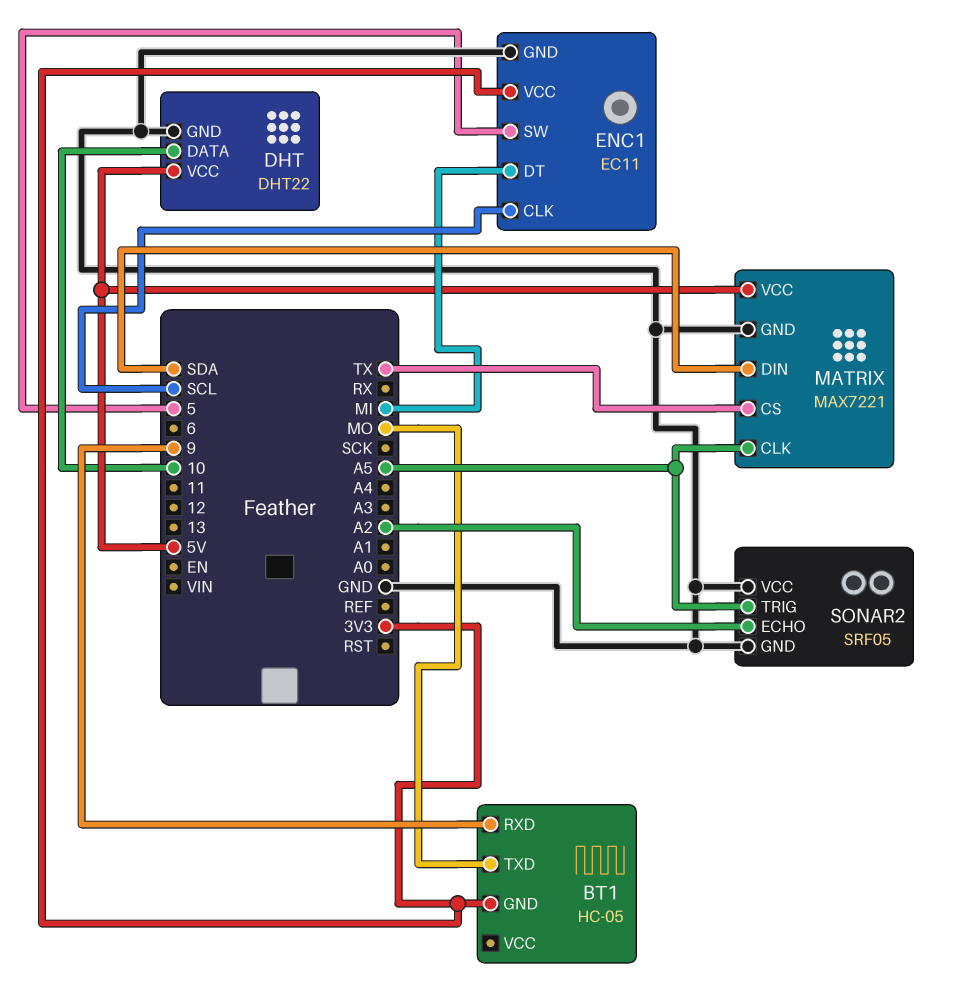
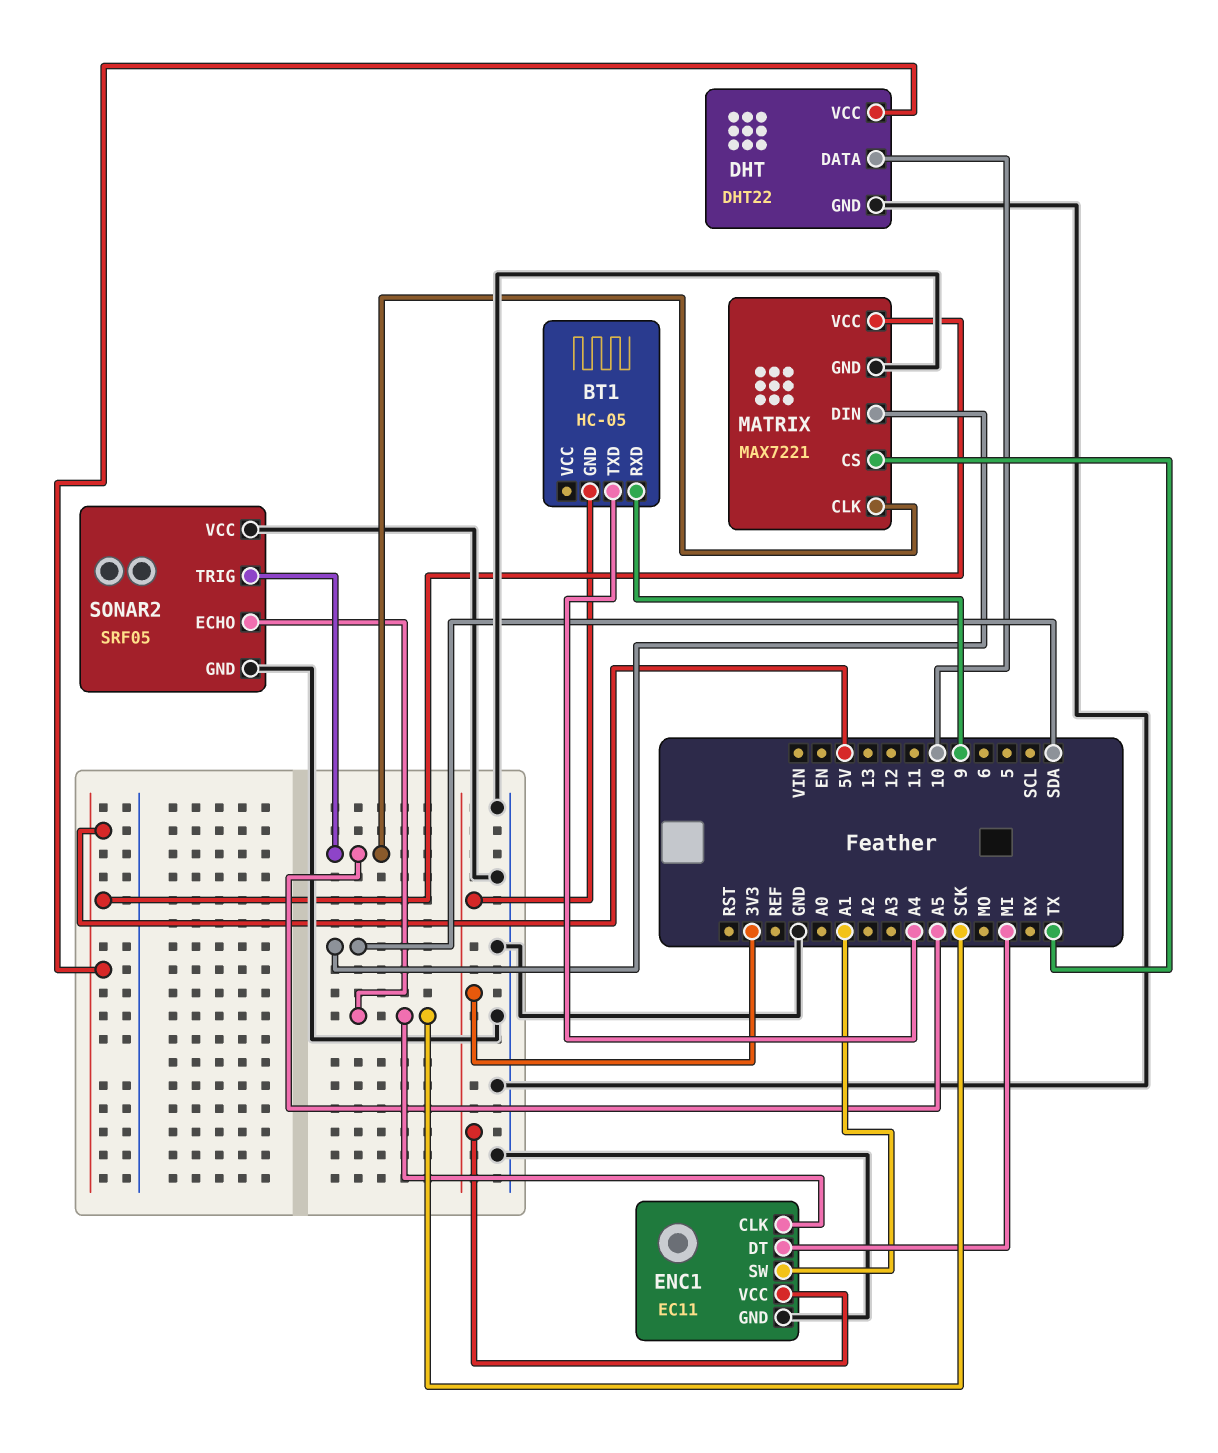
BT1 pin TXD: MO -> A4
ENC1 pin CLK: SCL -> SCK
ENC1 pin SW: 5 -> A1
SONAR2 pin ECHO: A2 -> SCK

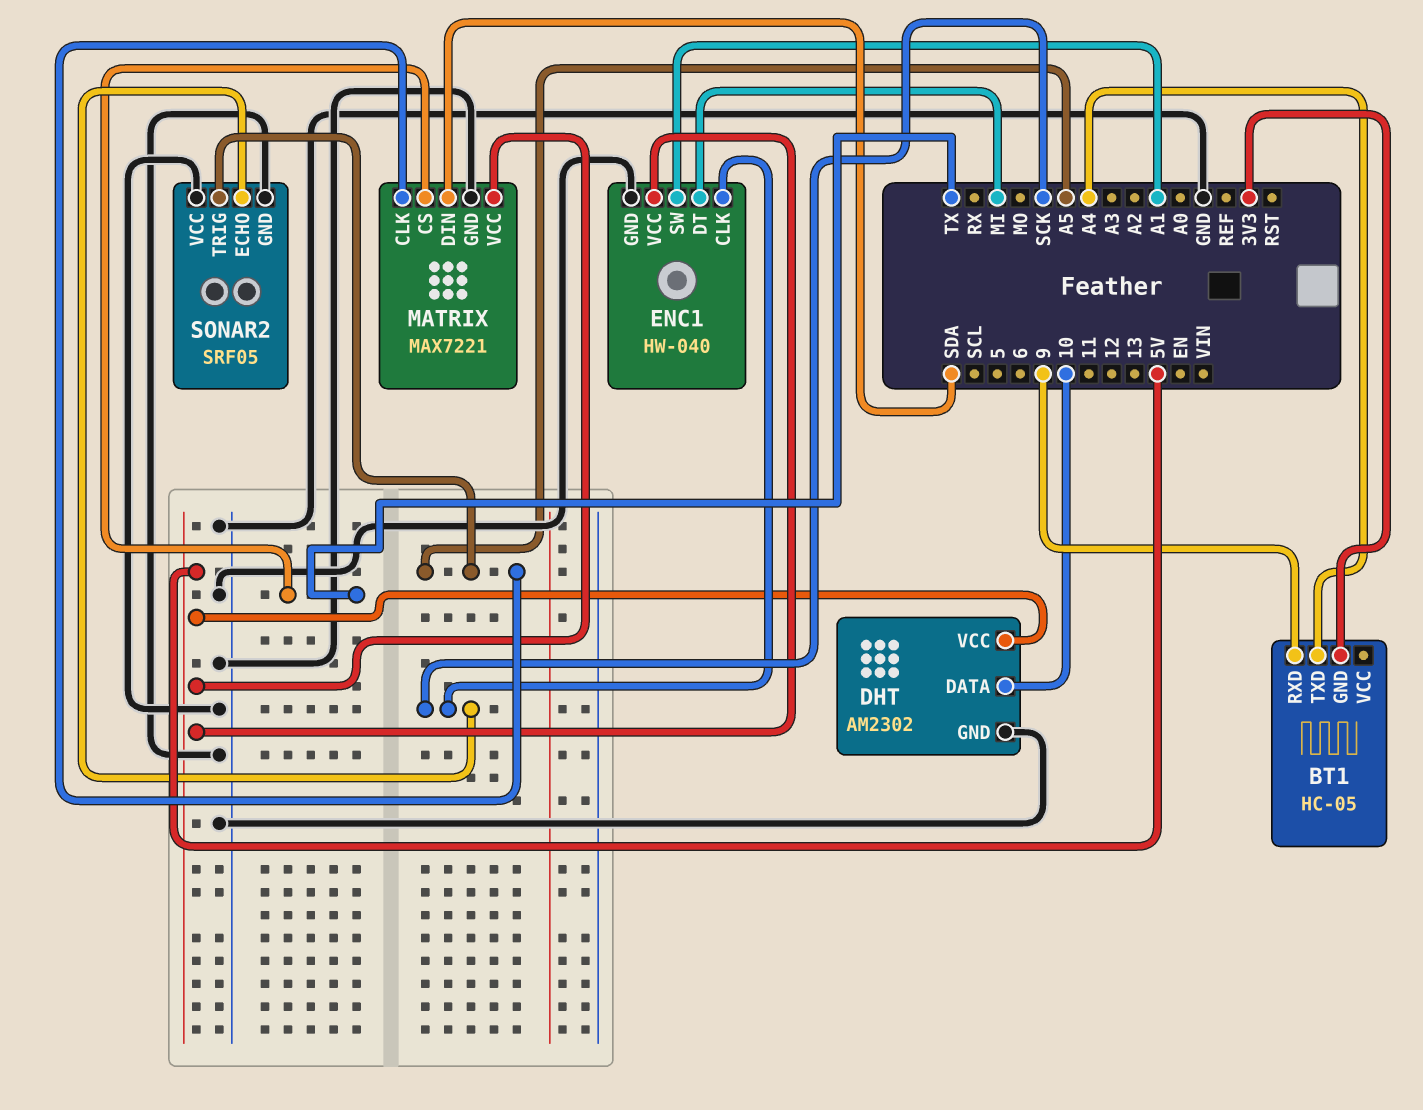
DHT: DHT22 -> AM2302
ENC1: EC11 -> HW-040
ENC1 pin VCC: 3V3 -> 5V

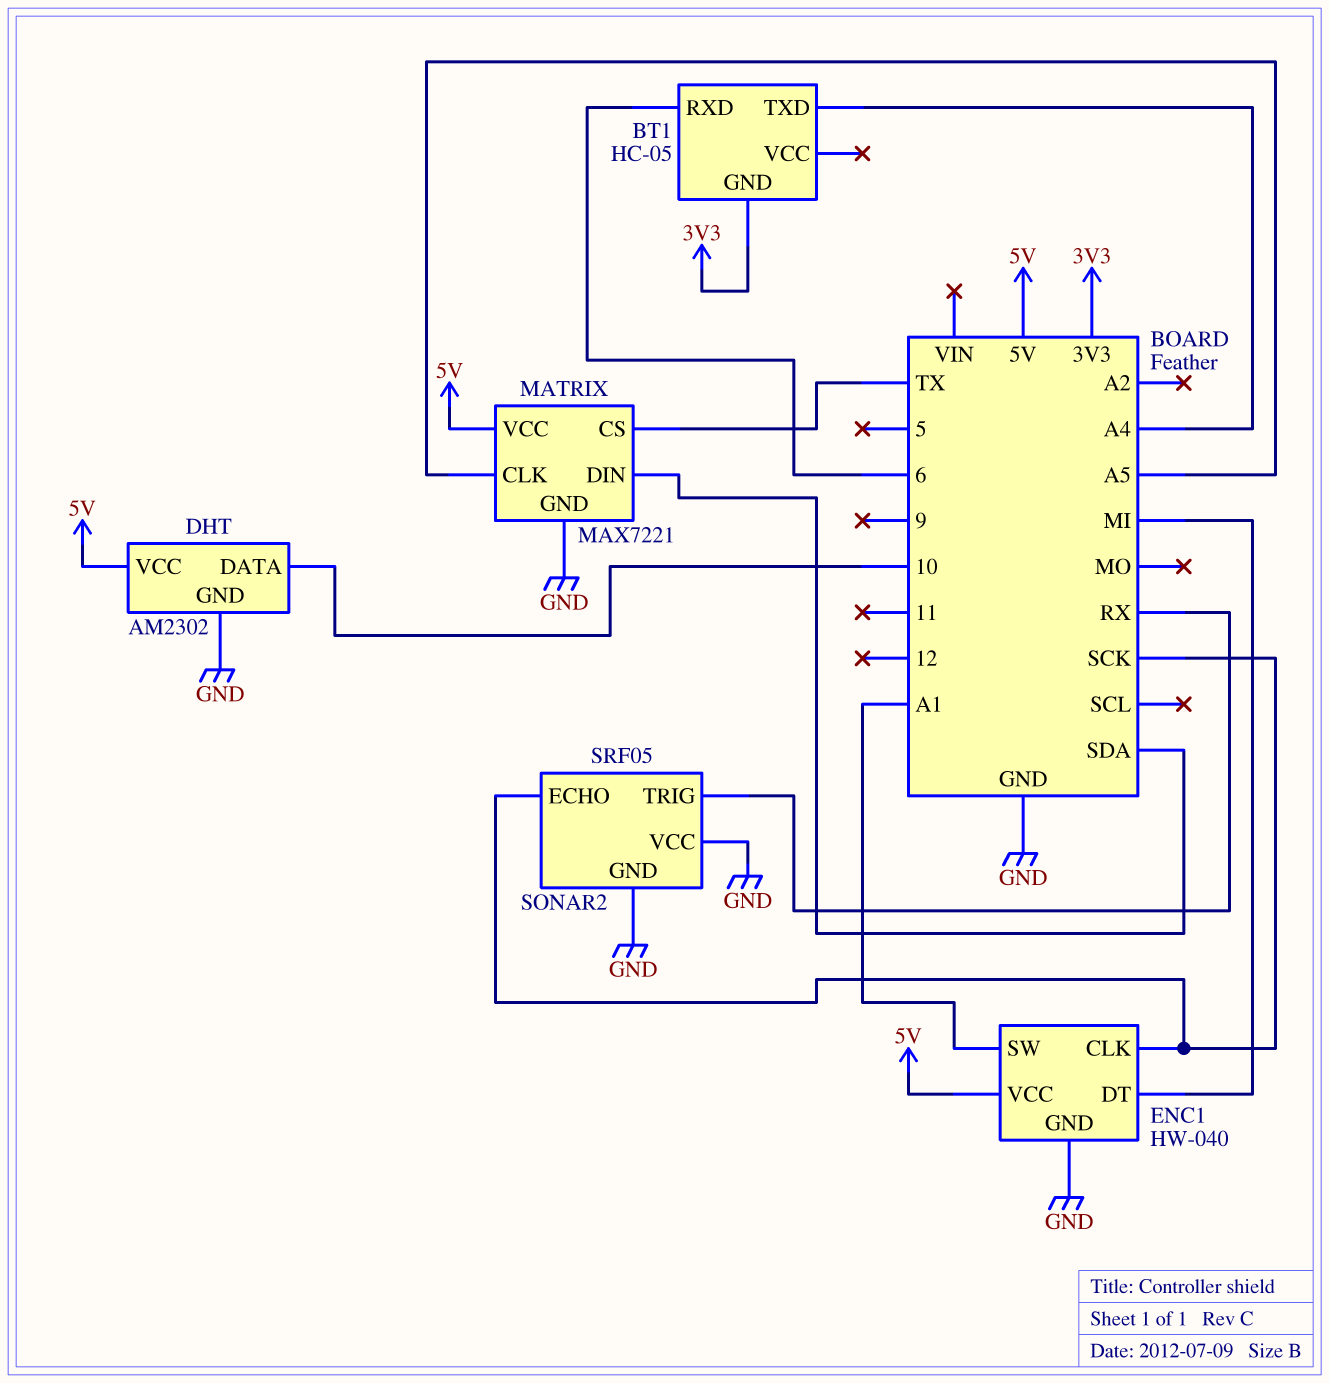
BT1 pin RXD: 9 -> 6
SONAR2 pin TRIG: A5 -> RX

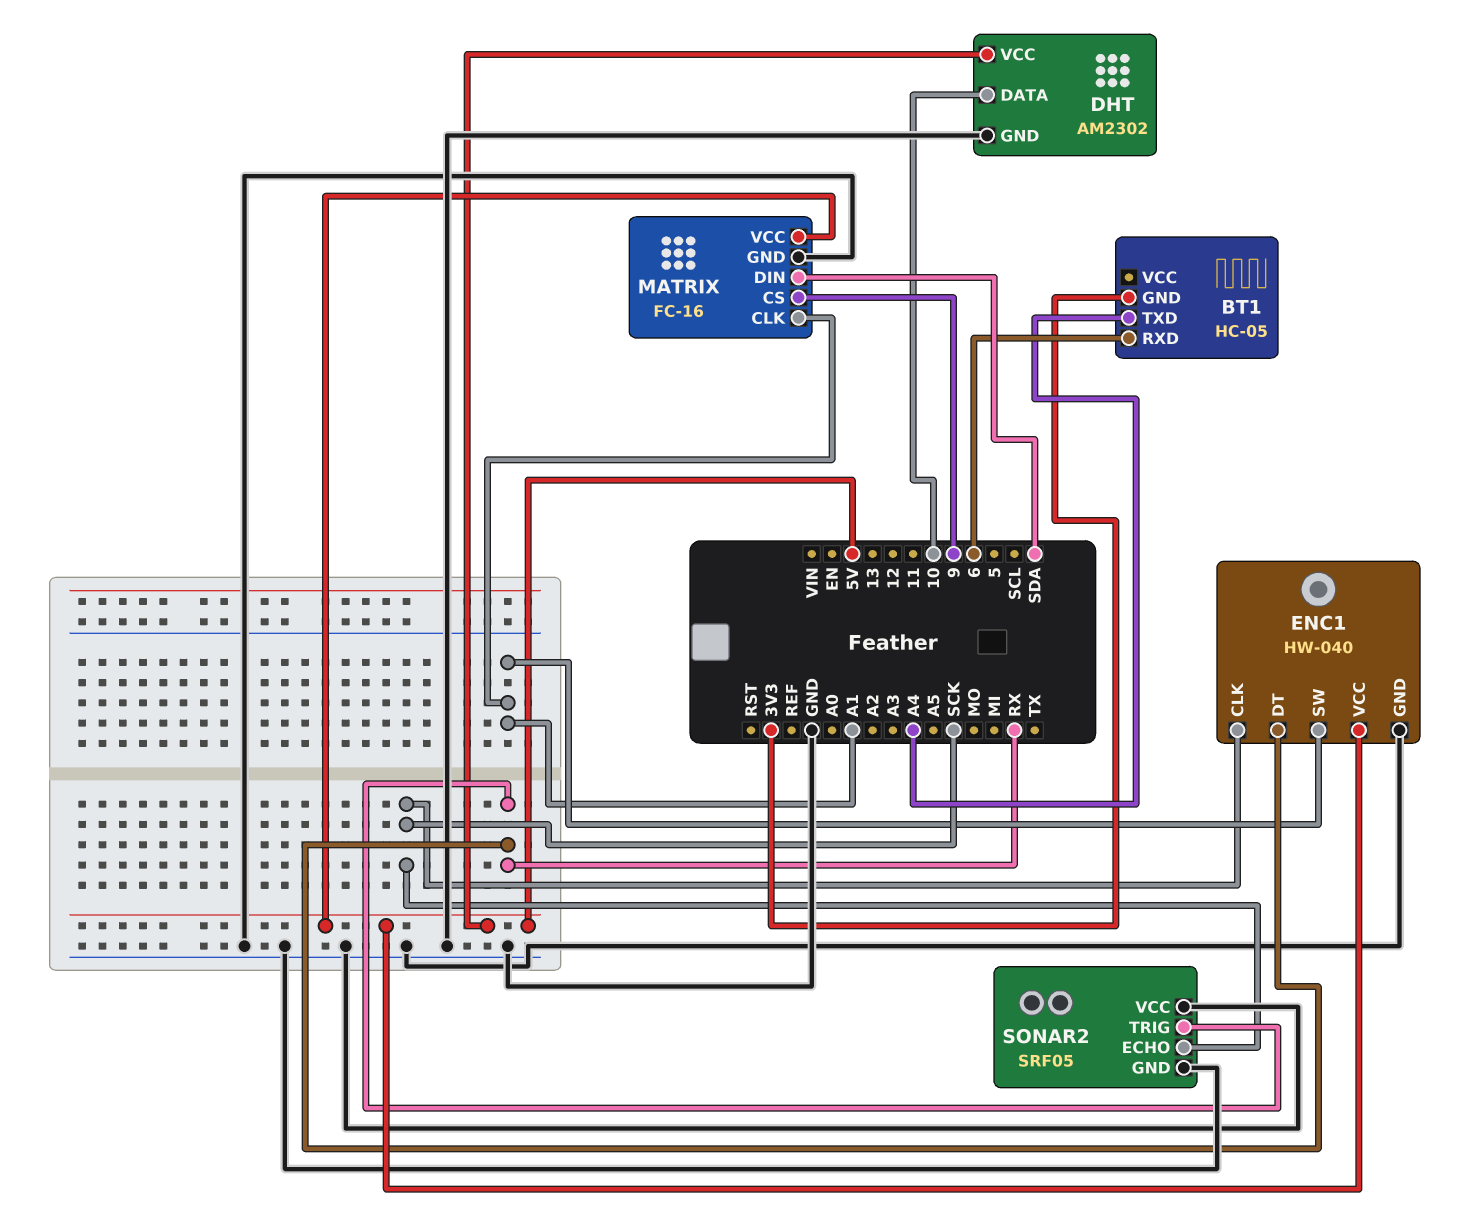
ENC1 pin DT: MI -> RX
MATRIX: MAX7221 -> FC-16
MATRIX pin CLK: A5 -> A1
MATRIX pin CS: TX -> 9

